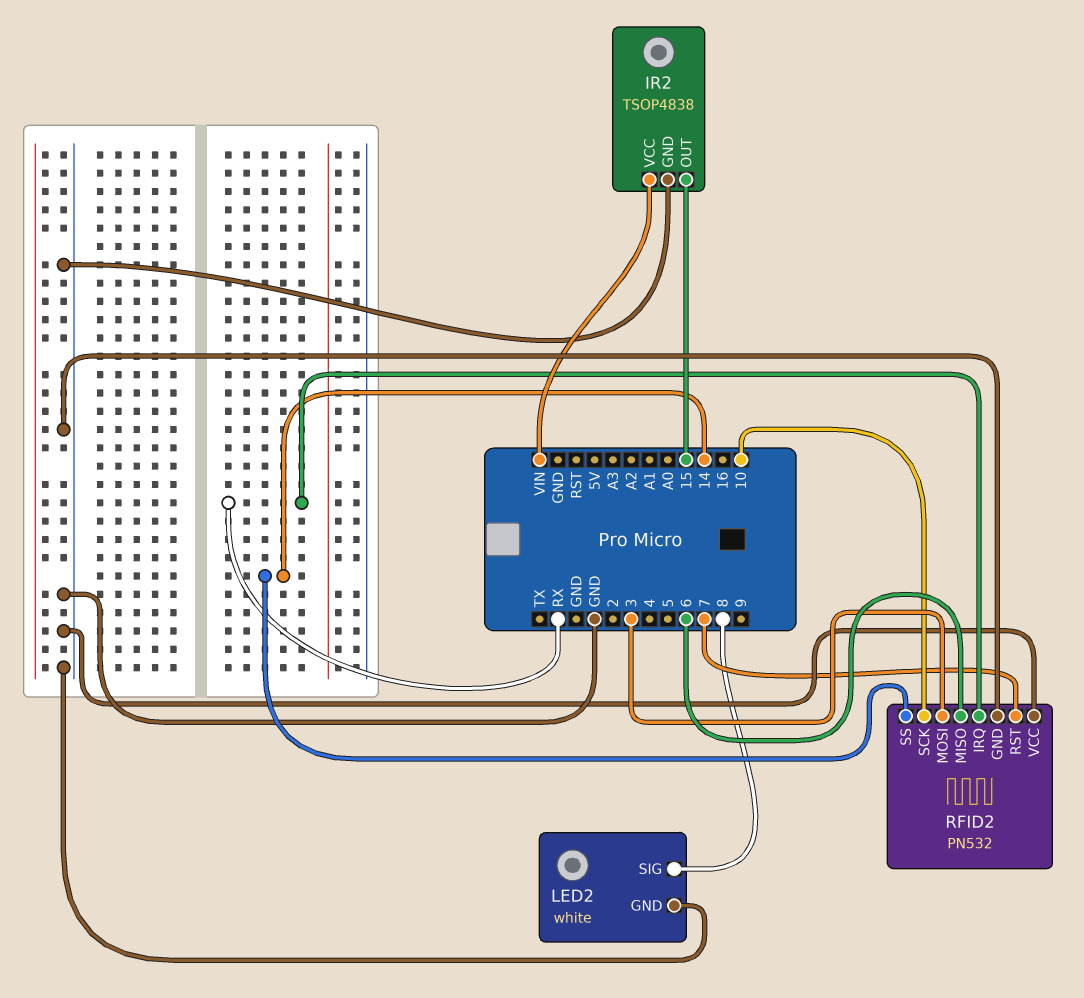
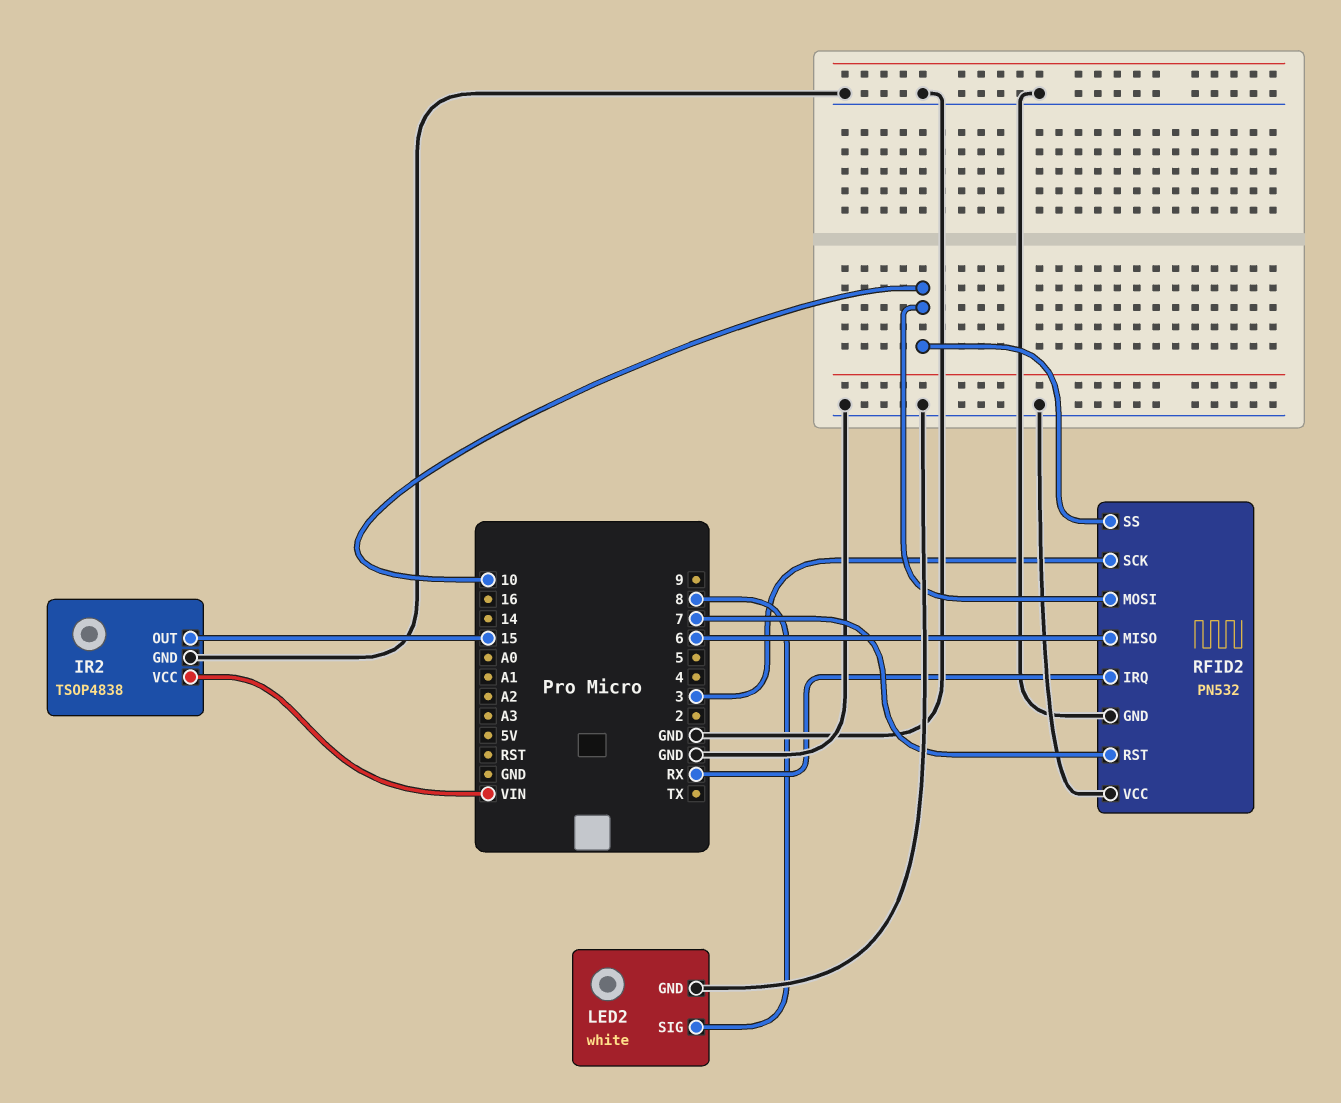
RFID2 pin MOSI: 3 -> 10
RFID2 pin SCK: 10 -> 3
RFID2 pin SS: 14 -> 10

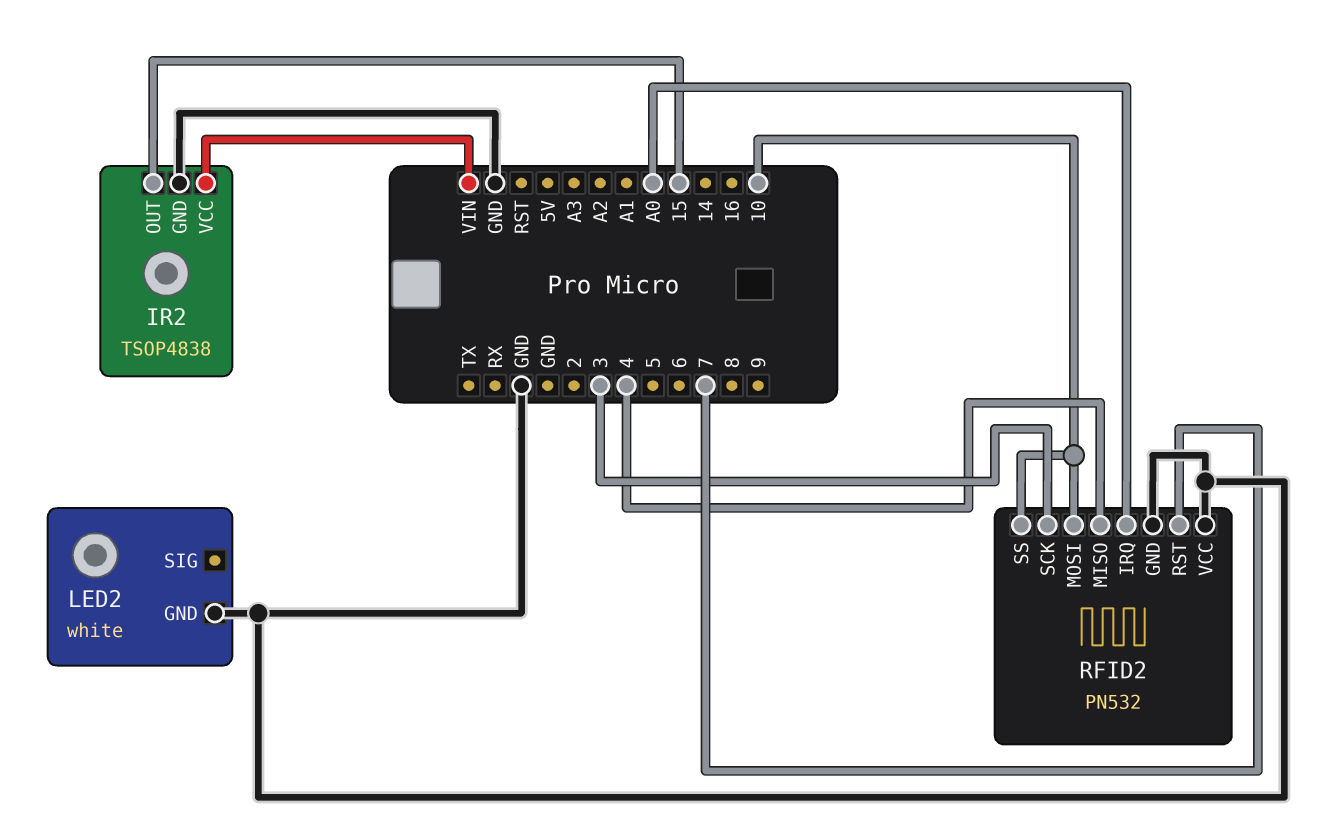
LED2 pin SIG: 8 -> none
RFID2 pin IRQ: RX -> A0
RFID2 pin MISO: 6 -> 4

